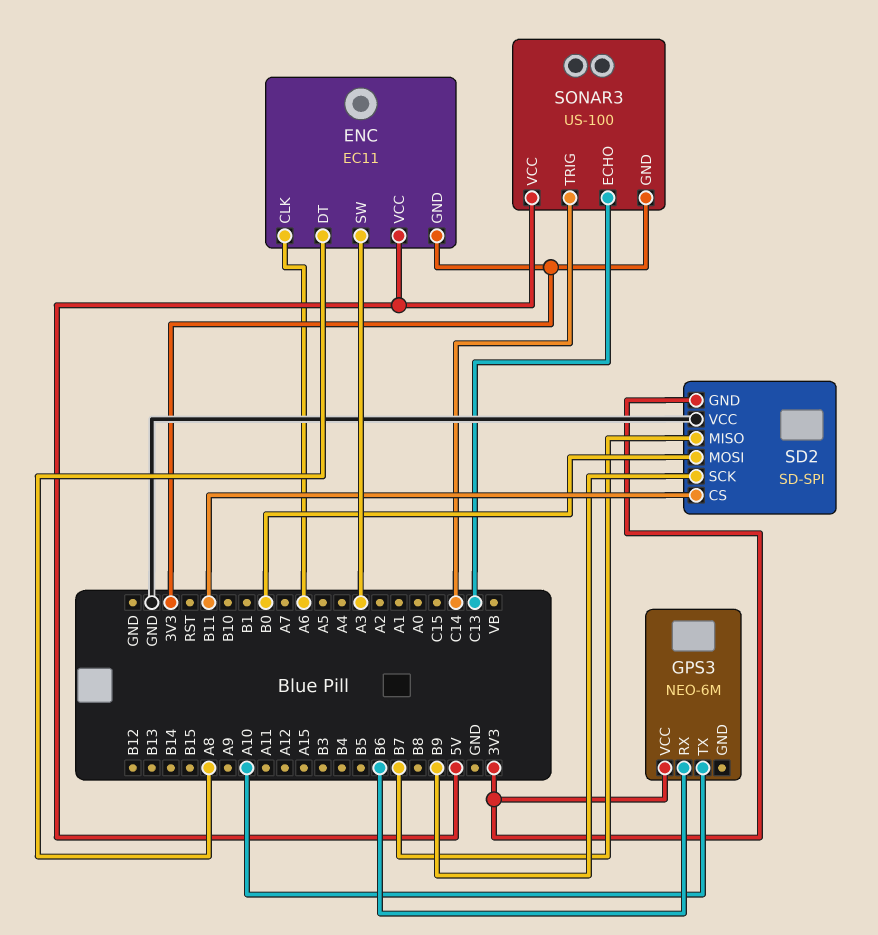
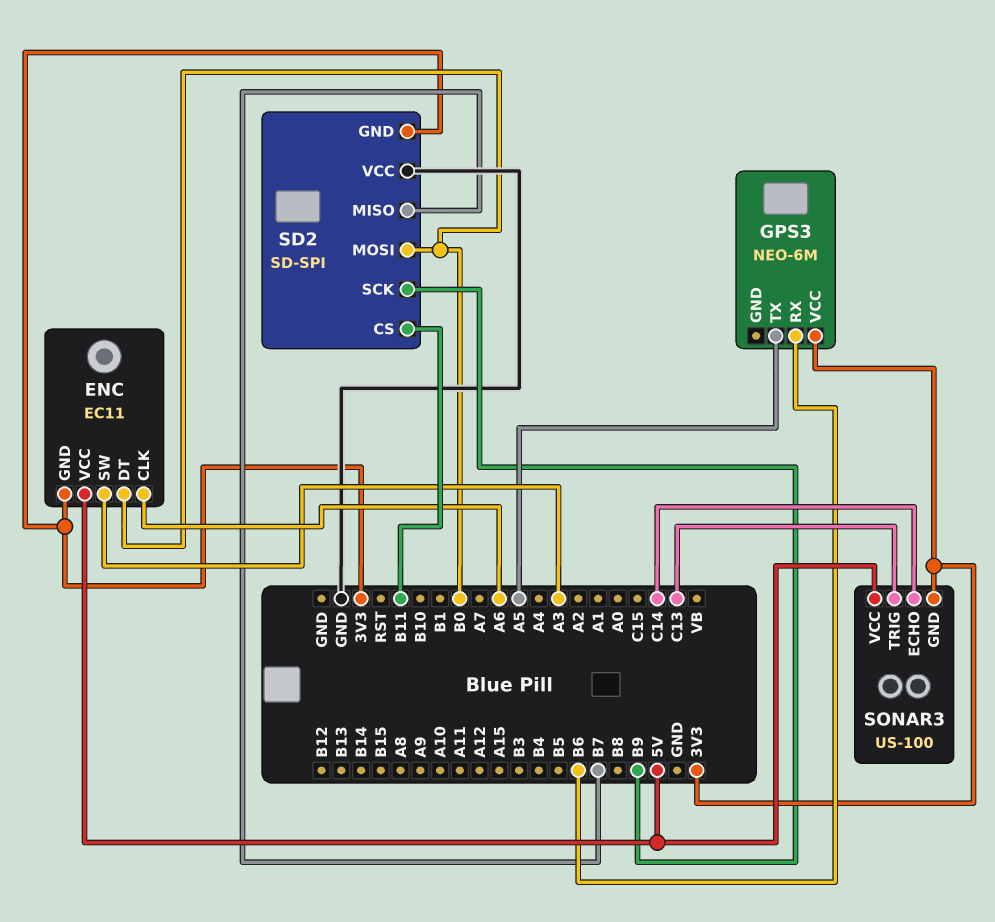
ENC pin DT: A8 -> B0
GPS3 pin TX: A10 -> A5
SONAR3 pin ECHO: C13 -> C14
SONAR3 pin TRIG: C14 -> C13

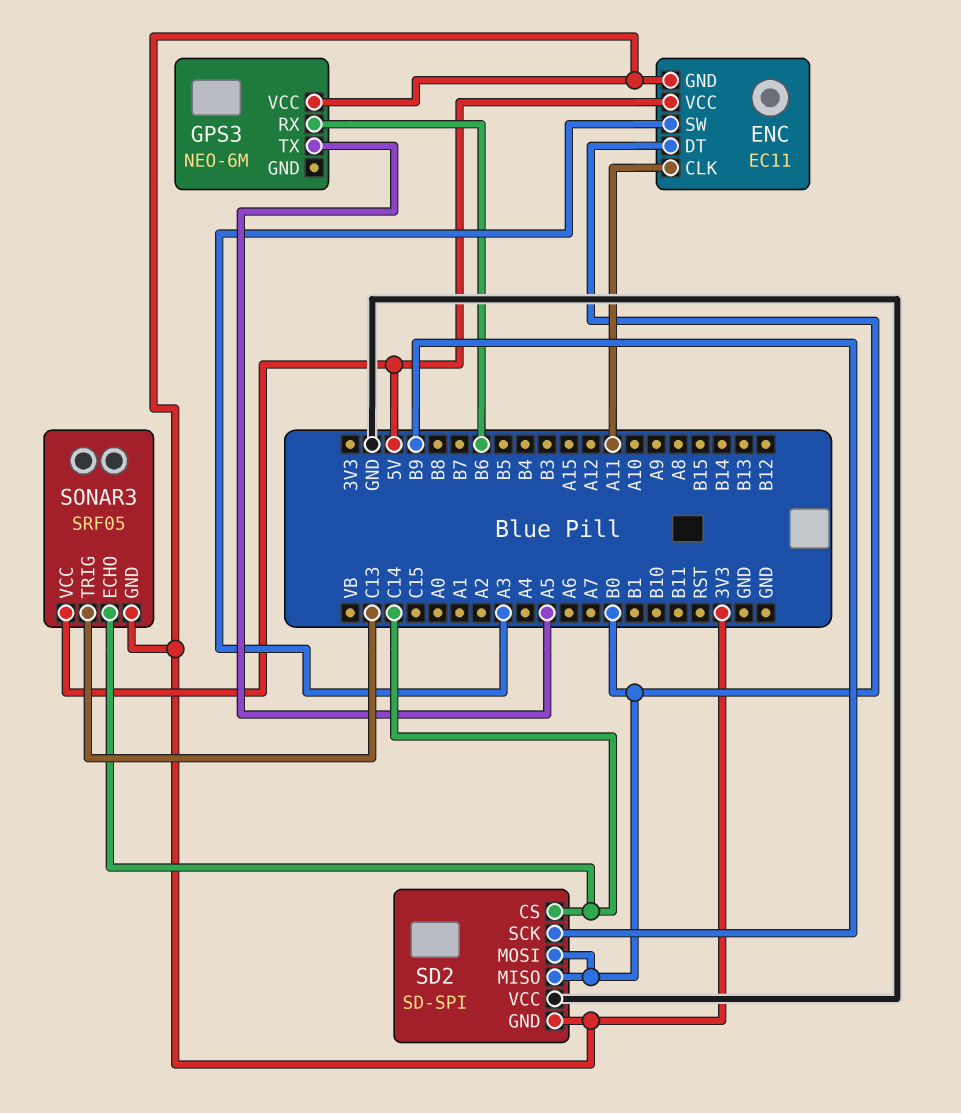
ENC pin CLK: A6 -> A11
SD2 pin CS: B11 -> C14
SD2 pin MISO: B7 -> B0
SONAR3: US-100 -> SRF05

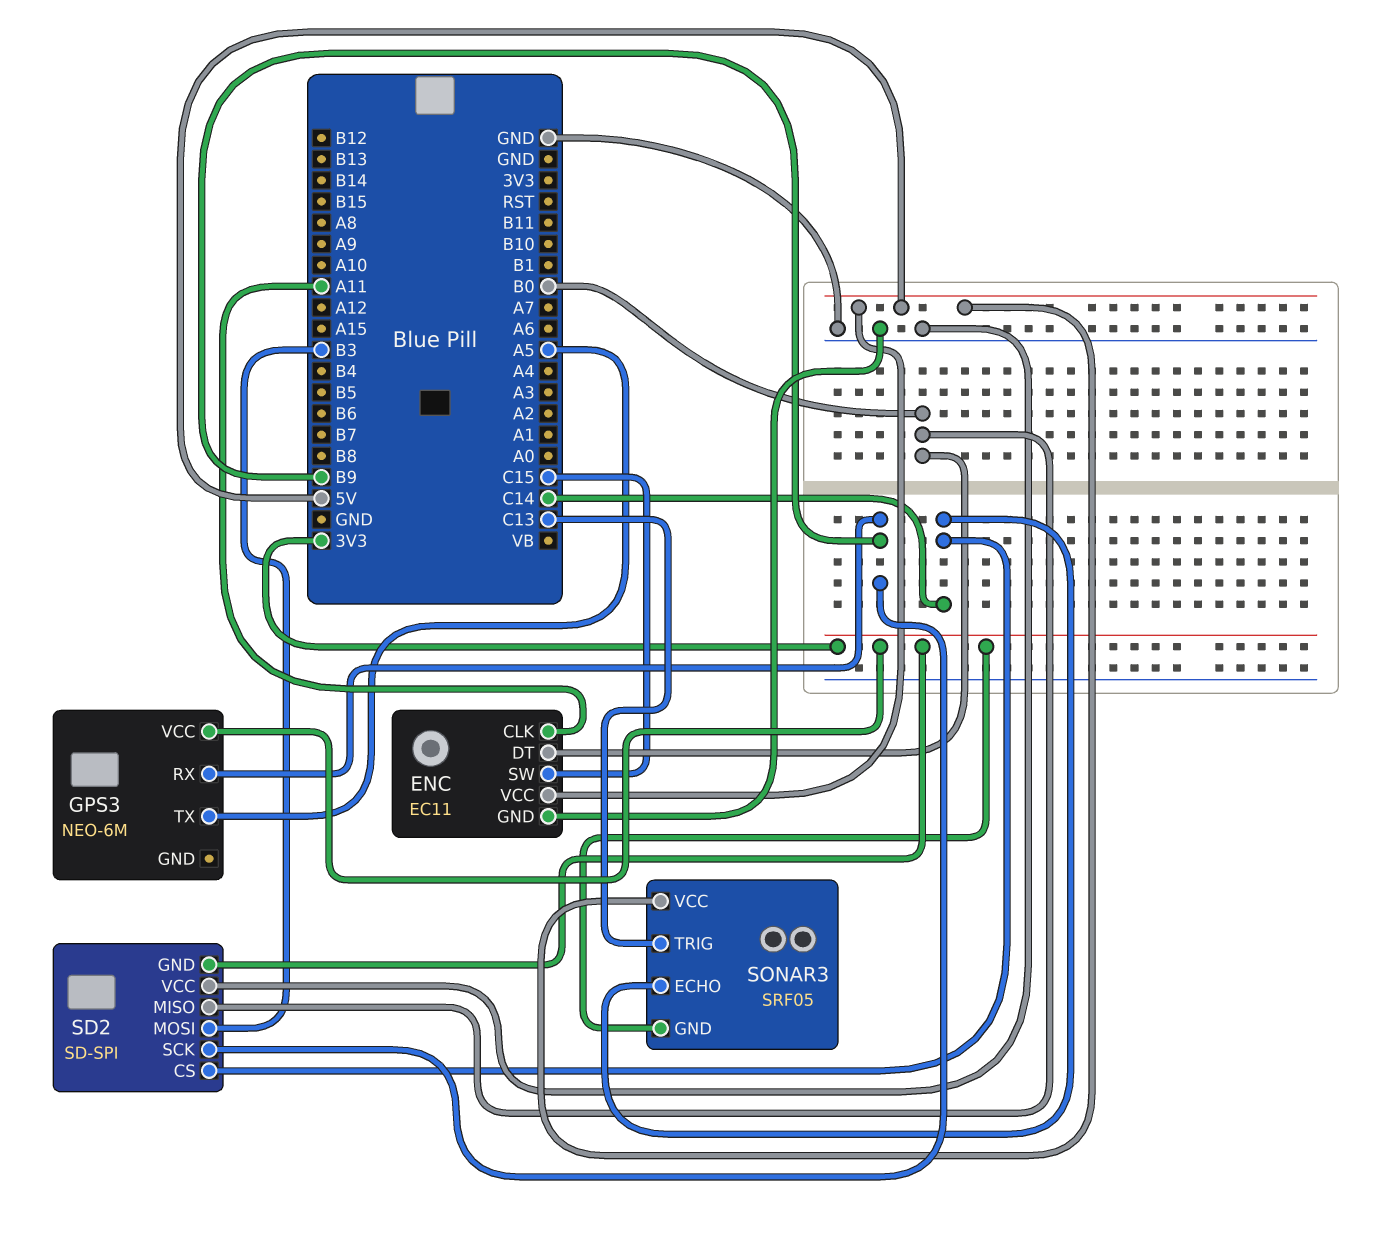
ENC pin GND: 3V3 -> GND
ENC pin SW: A3 -> C15
GPS3 pin RX: B6 -> B9
SD2 pin MOSI: B0 -> B3

